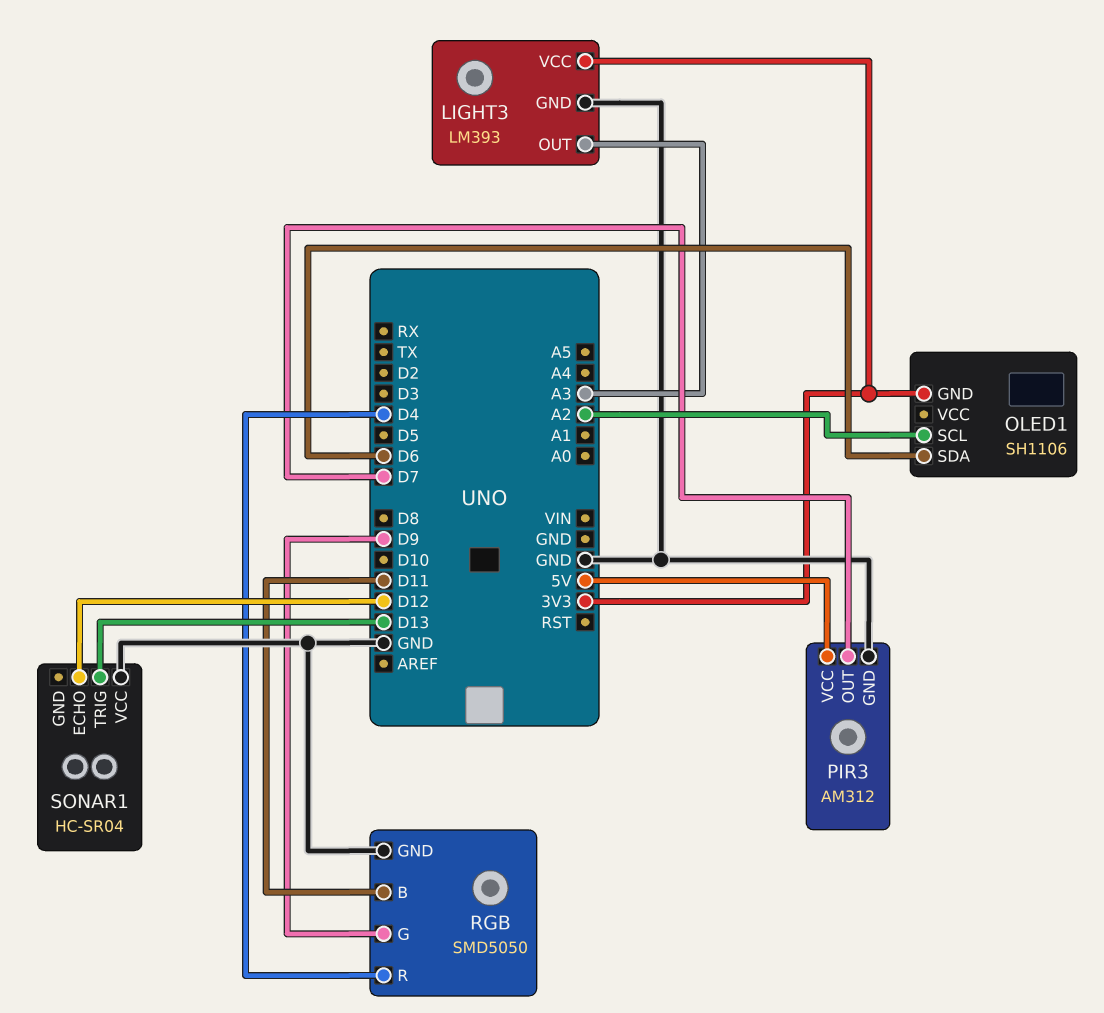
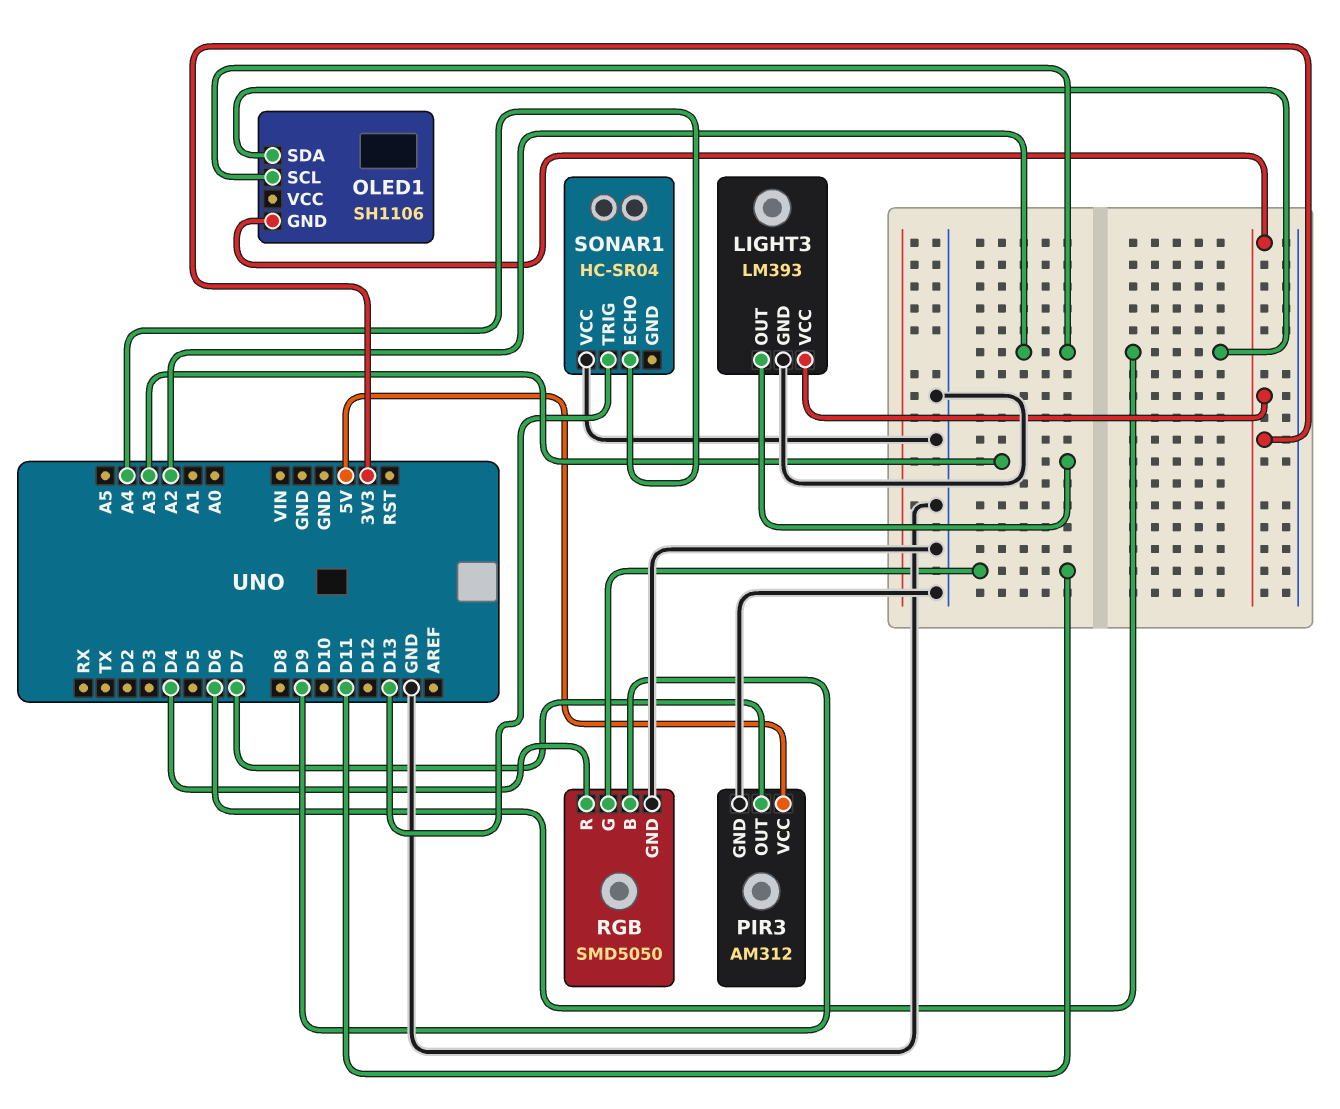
RGB pin B: D11 -> D9
RGB pin G: D9 -> D11
SONAR1 pin ECHO: D12 -> A4

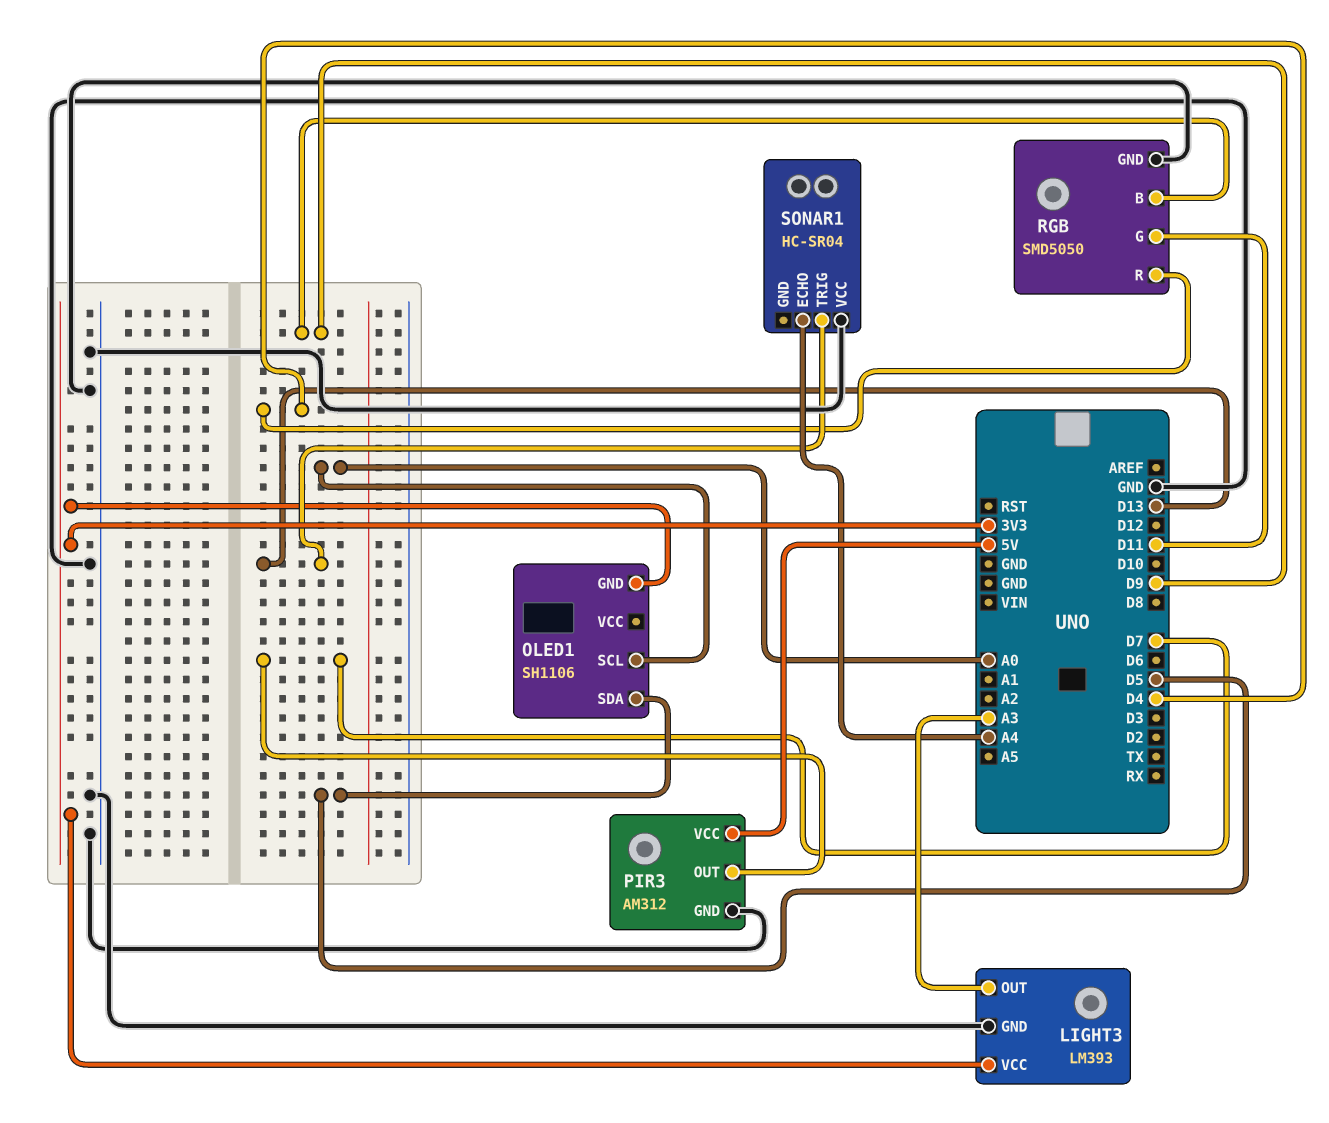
OLED1 pin SCL: A2 -> A0
OLED1 pin SDA: D6 -> D5

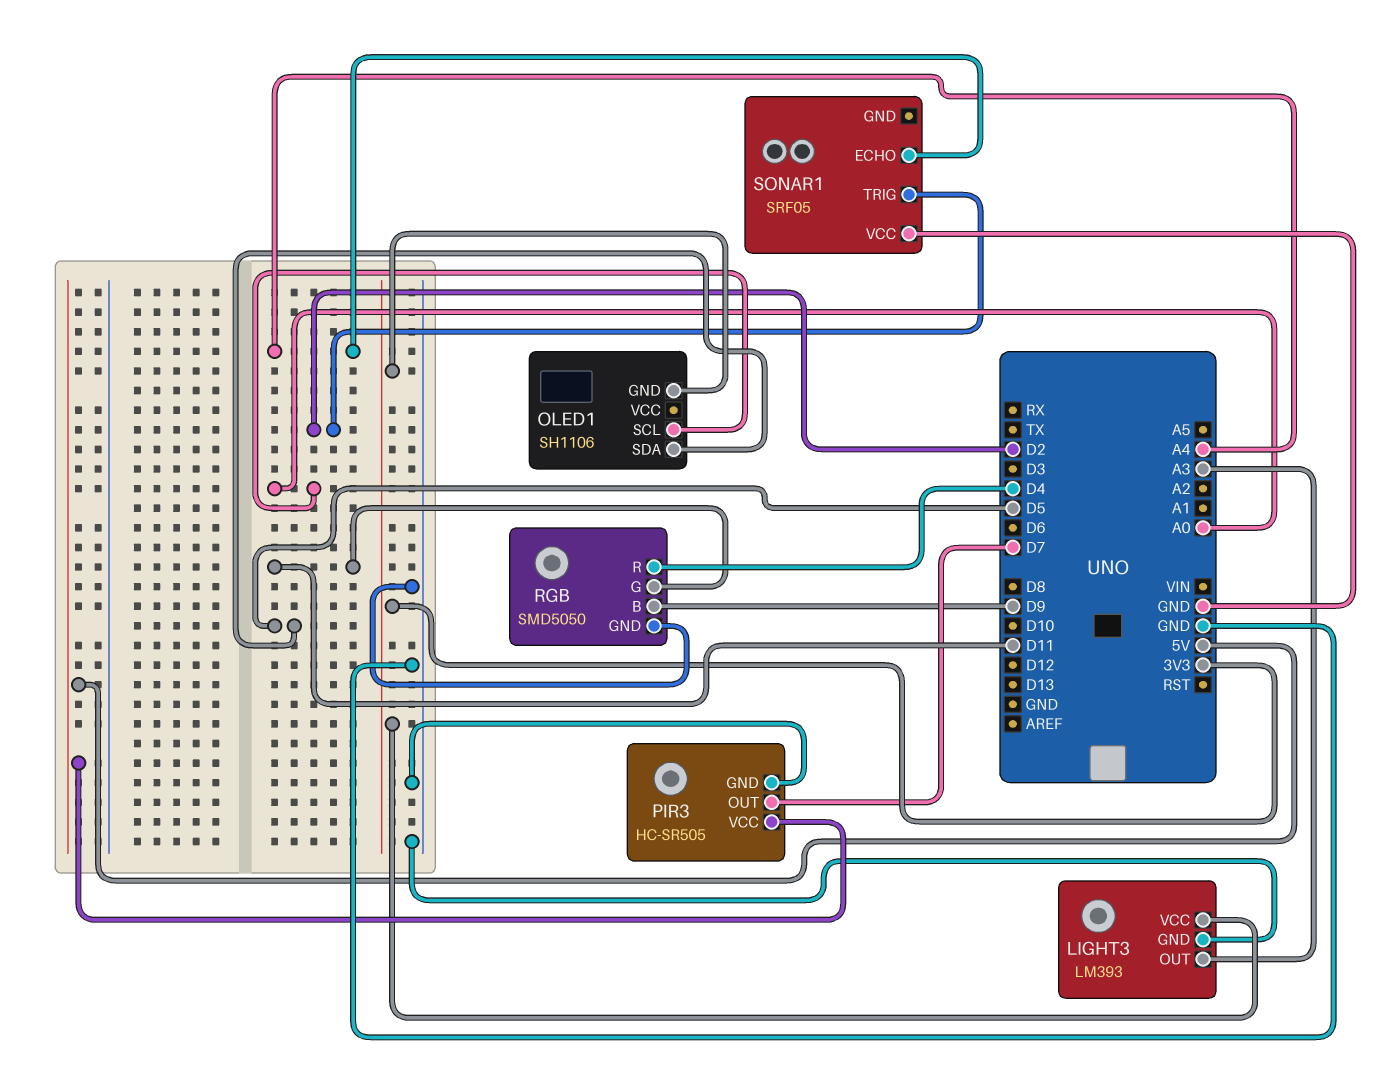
PIR3: AM312 -> HC-SR505
SONAR1: HC-SR04 -> SRF05
SONAR1 pin TRIG: D13 -> D2

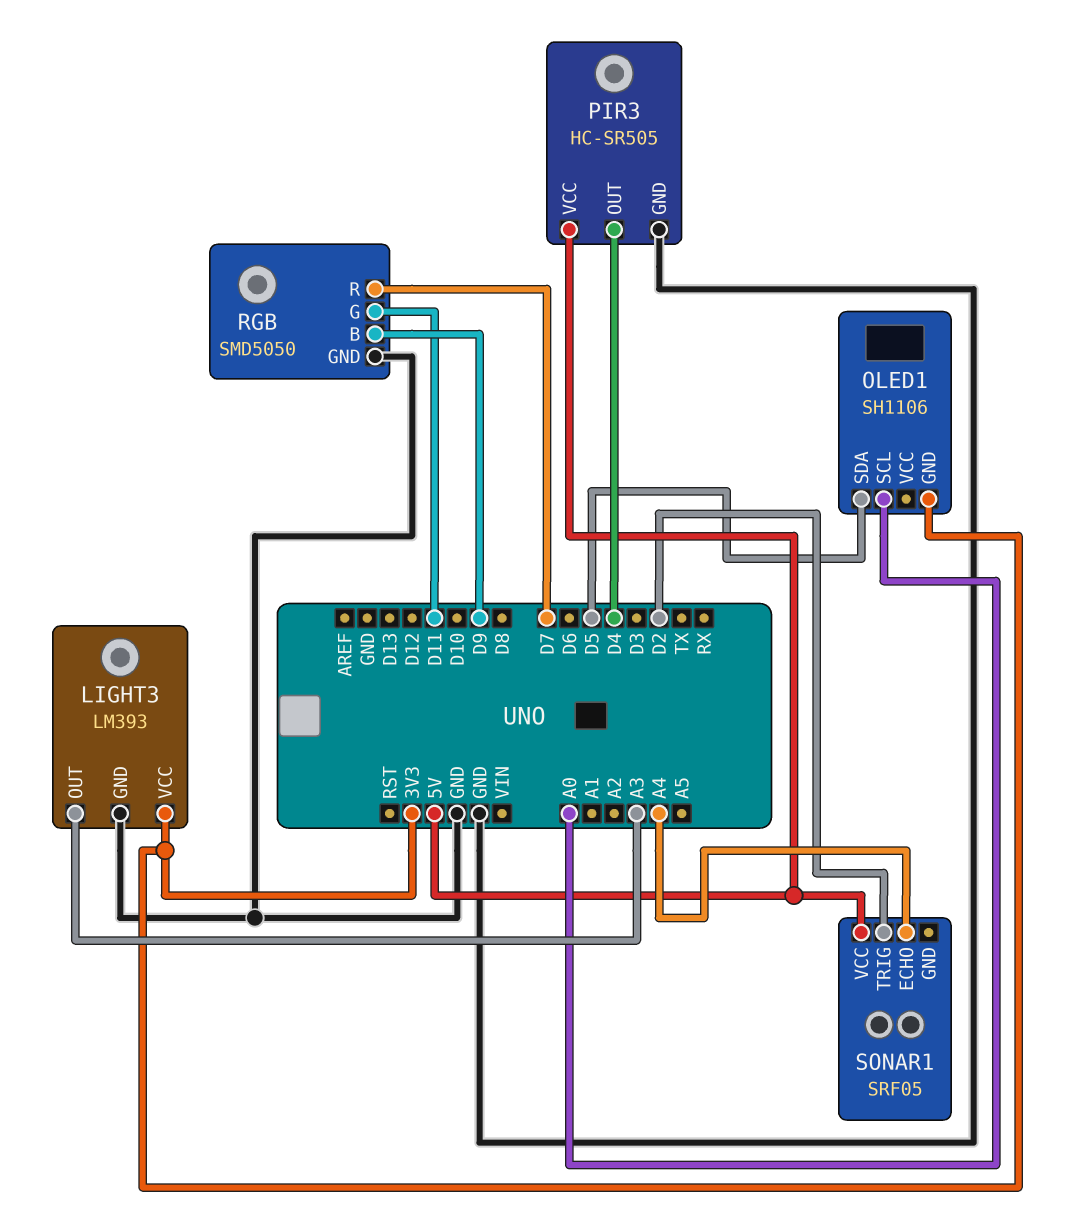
PIR3 pin OUT: D7 -> D4
RGB pin R: D4 -> D7
SONAR1 pin VCC: GND -> 5V

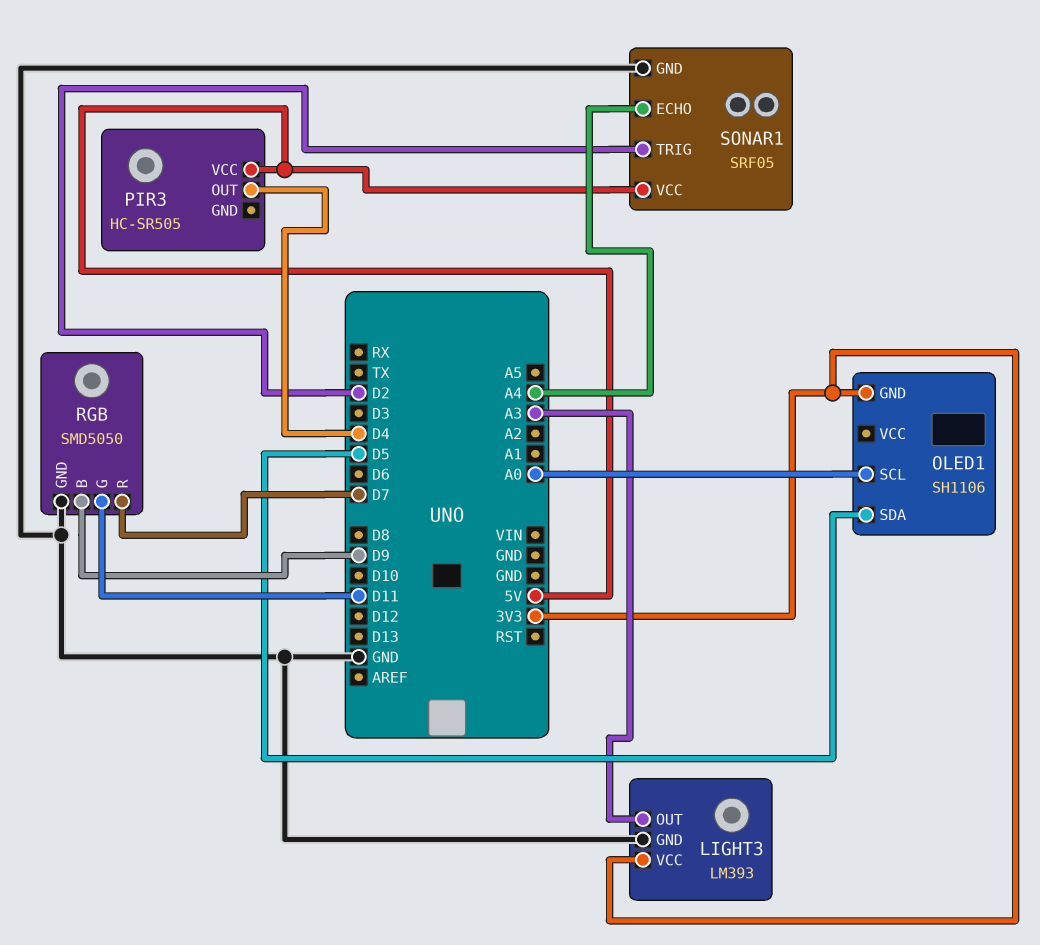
PIR3 pin GND: GND -> none
SONAR1 pin GND: none -> GND

